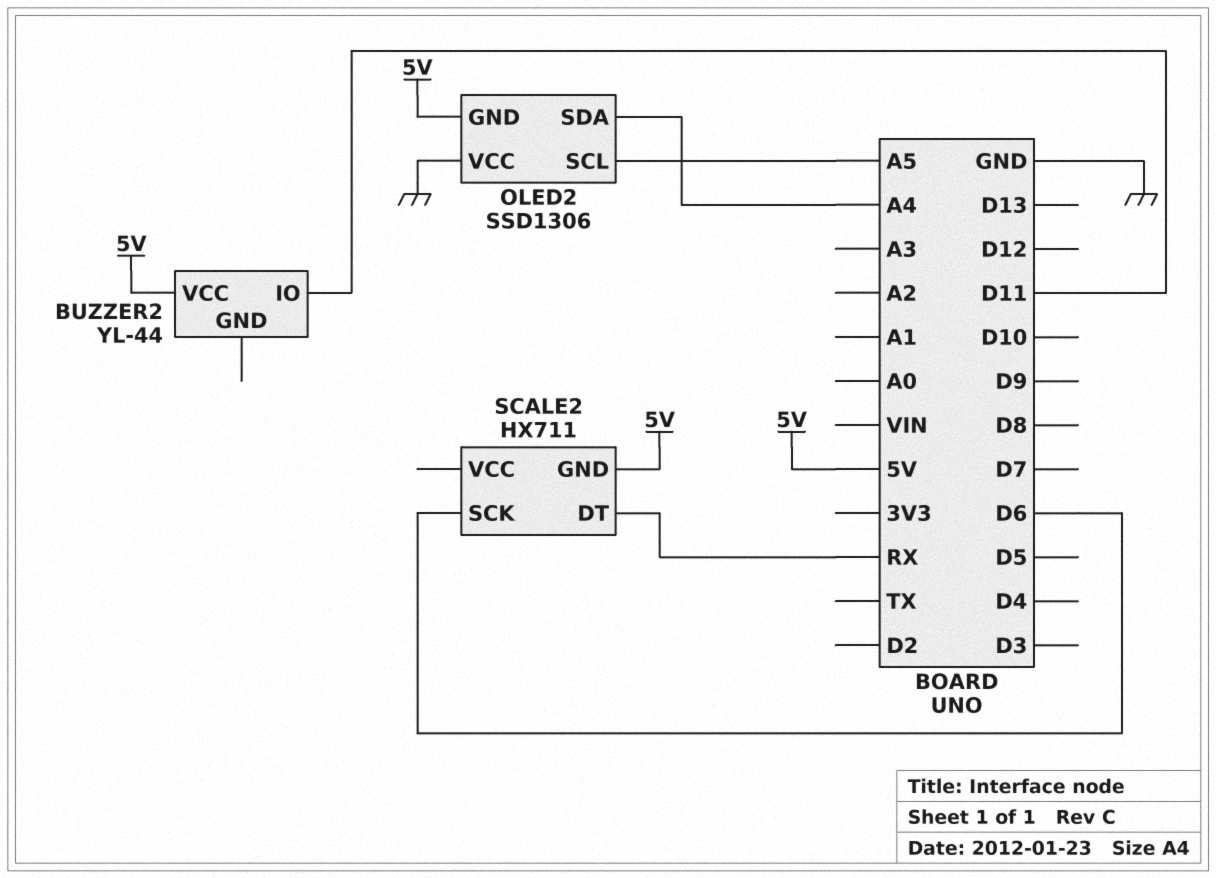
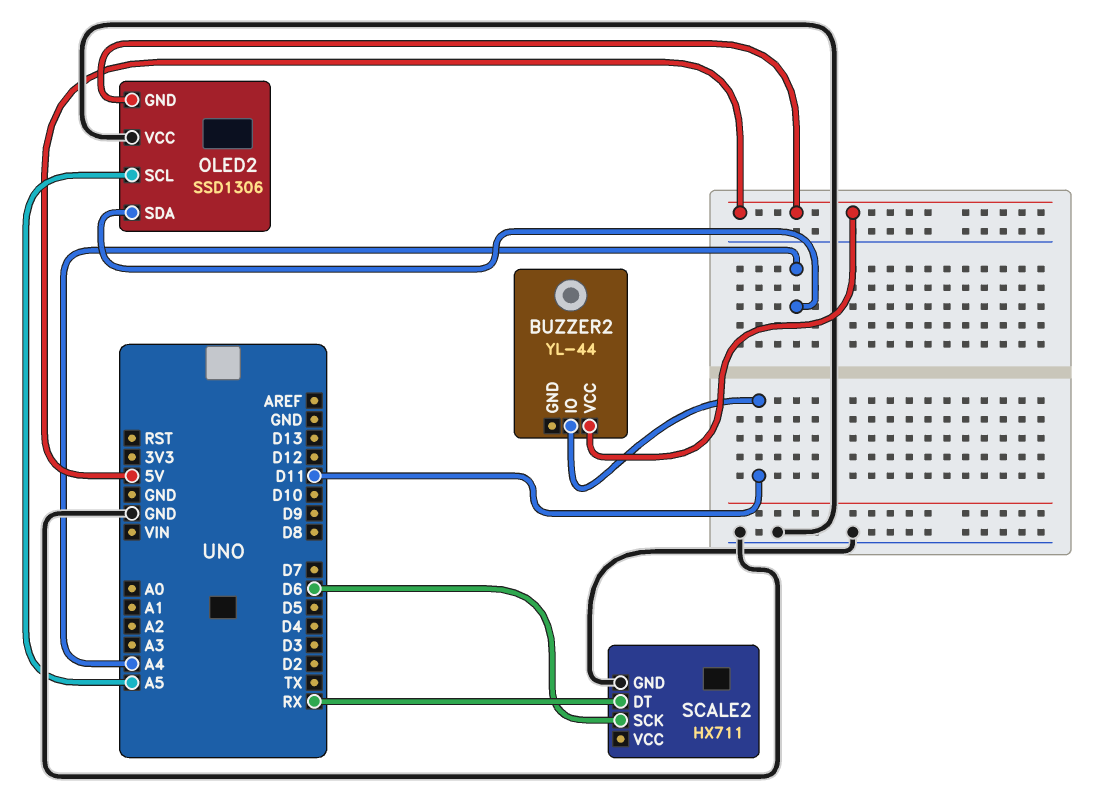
SCALE2 pin GND: 5V -> GND

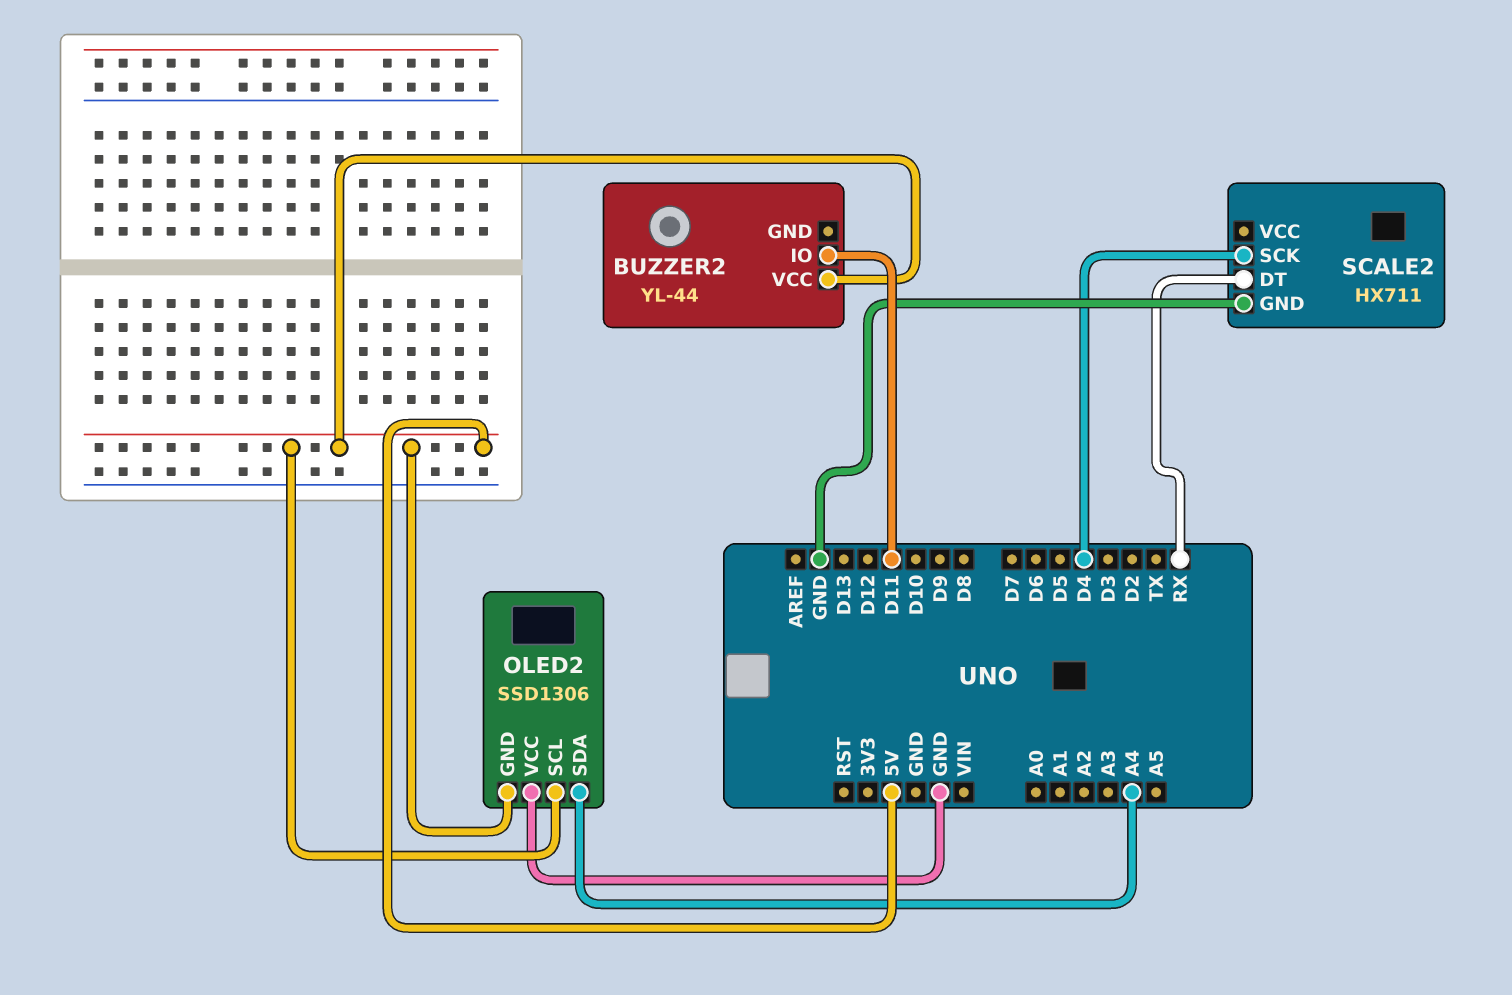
OLED2 pin SCL: A5 -> 5V
SCALE2 pin SCK: D6 -> D4

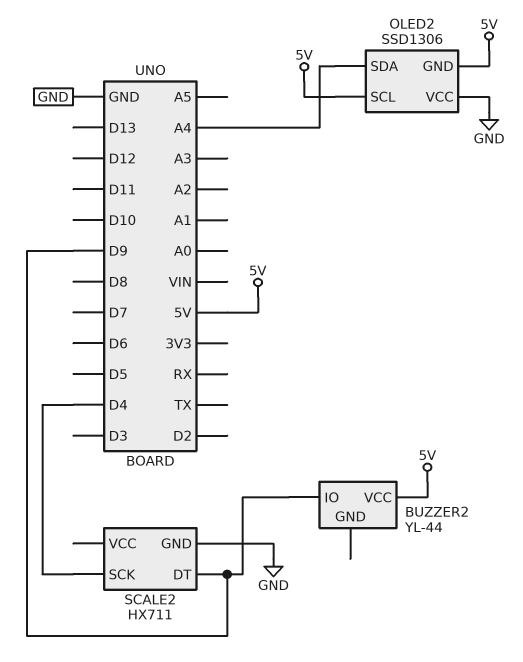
BUZZER2 pin IO: D11 -> D9
SCALE2 pin DT: RX -> D9

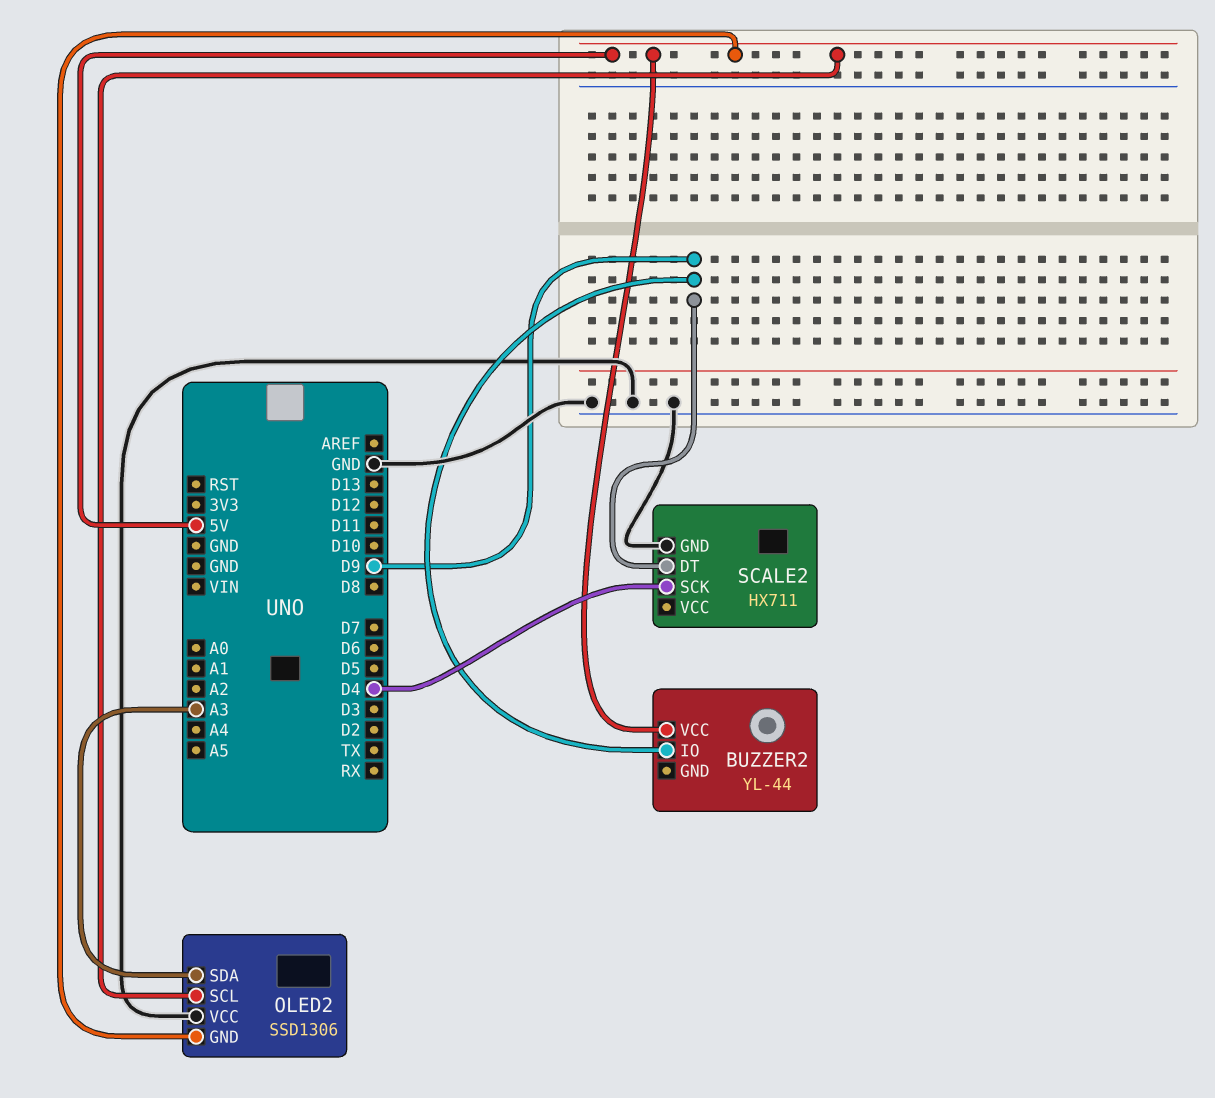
OLED2 pin SDA: A4 -> A3

